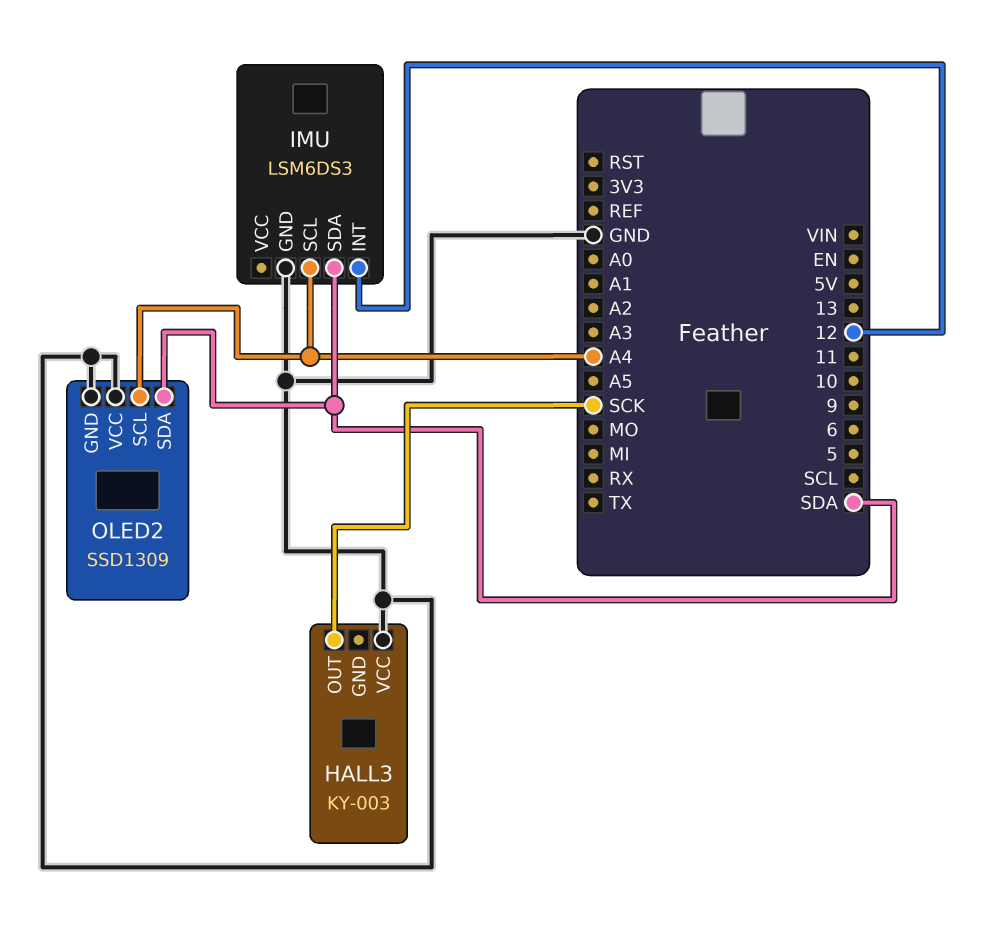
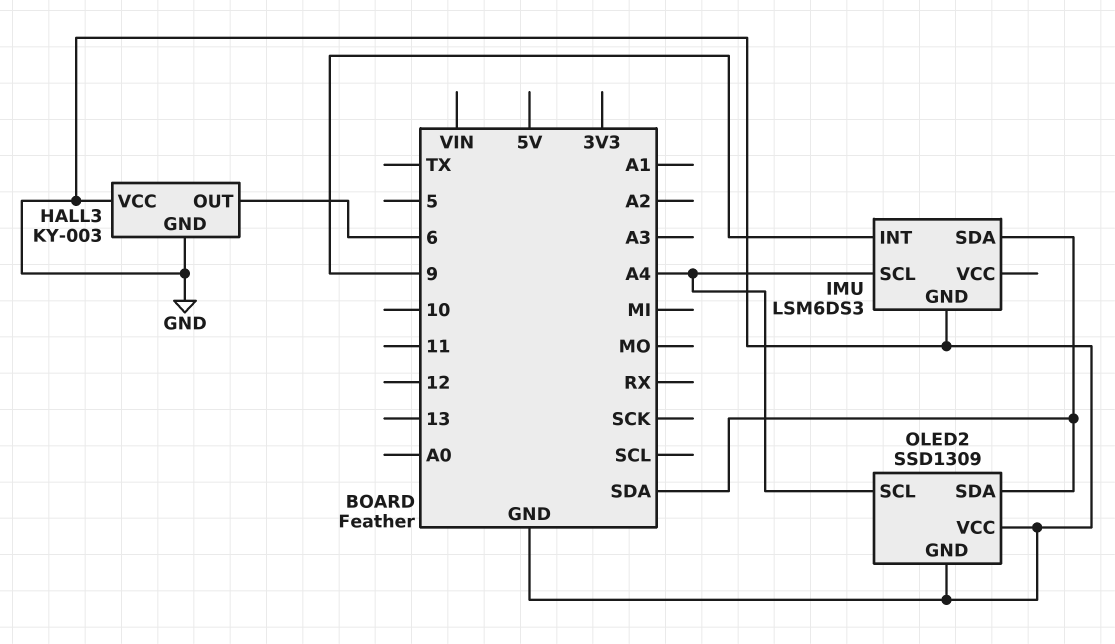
HALL3 pin GND: none -> GND
HALL3 pin OUT: SCK -> 6
IMU pin INT: 12 -> 9

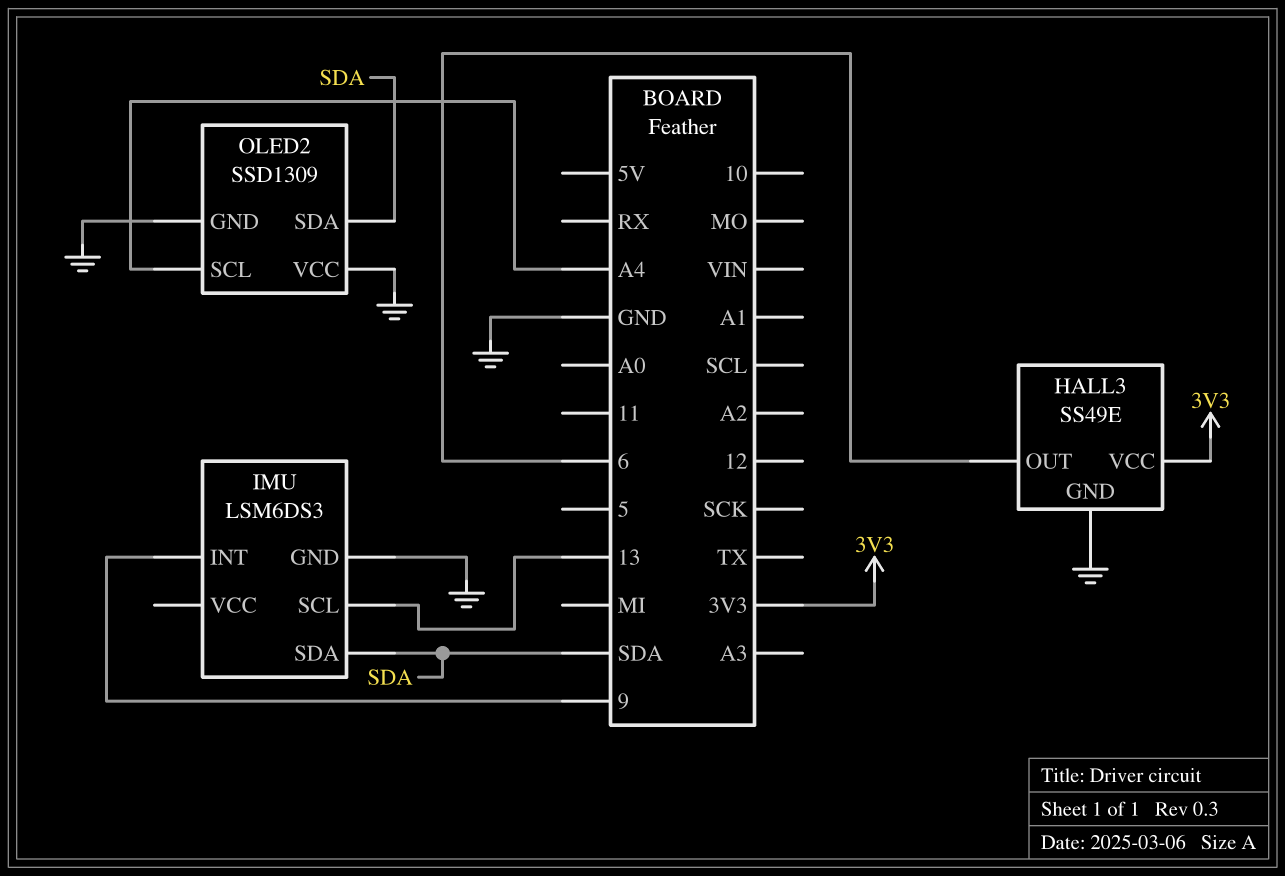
HALL3: KY-003 -> SS49E
HALL3 pin VCC: GND -> 3V3
IMU pin SCL: A4 -> 13

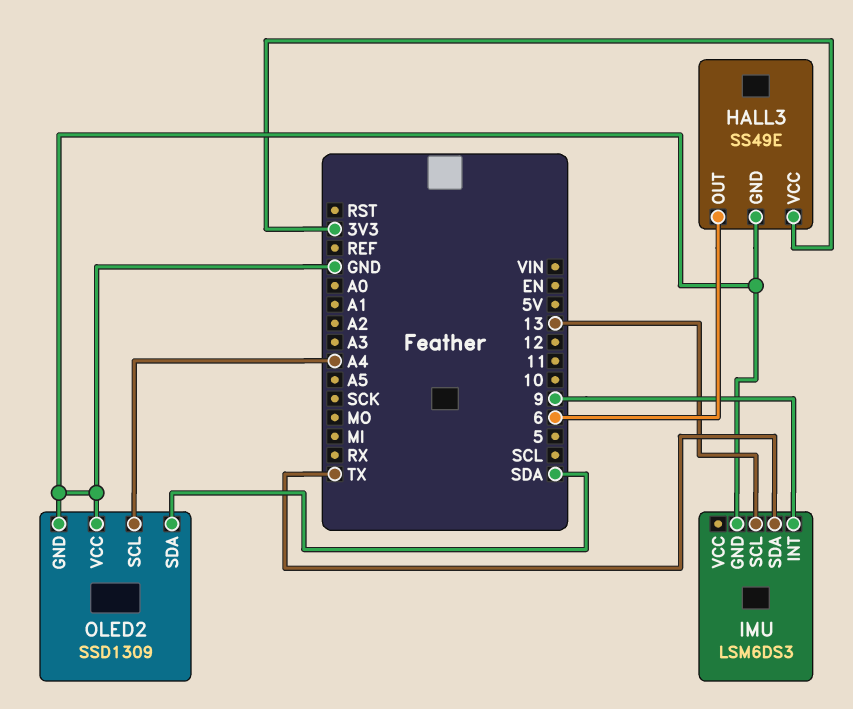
IMU pin SDA: SDA -> TX

